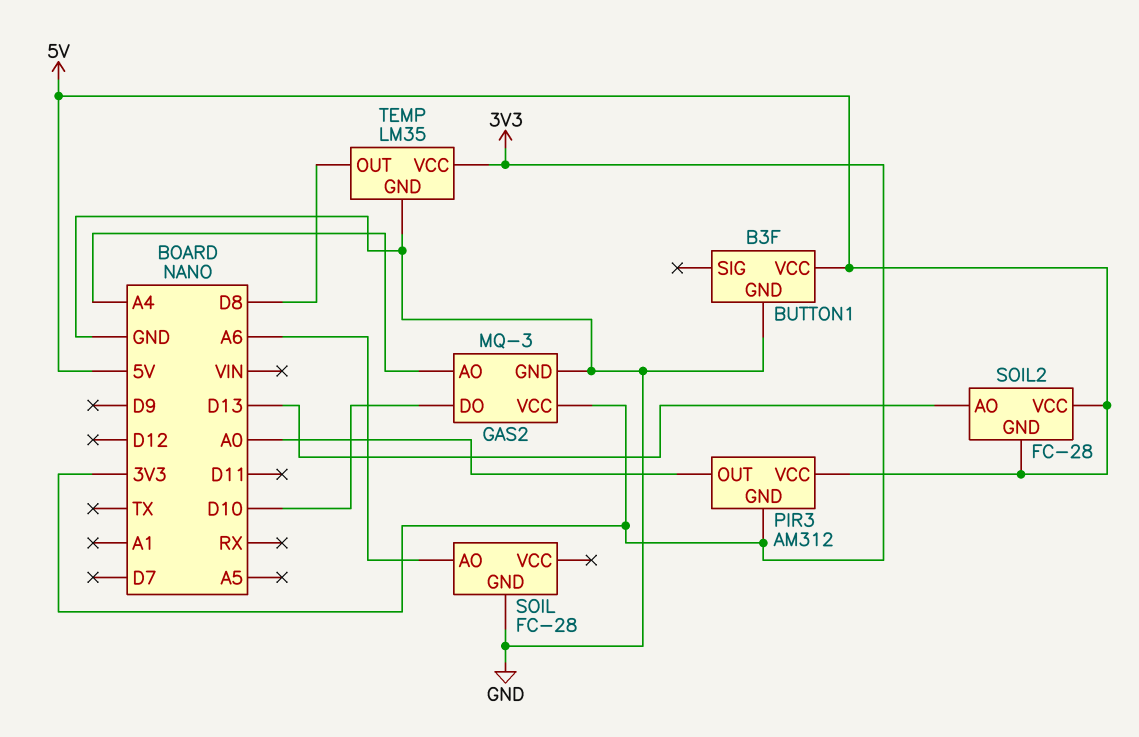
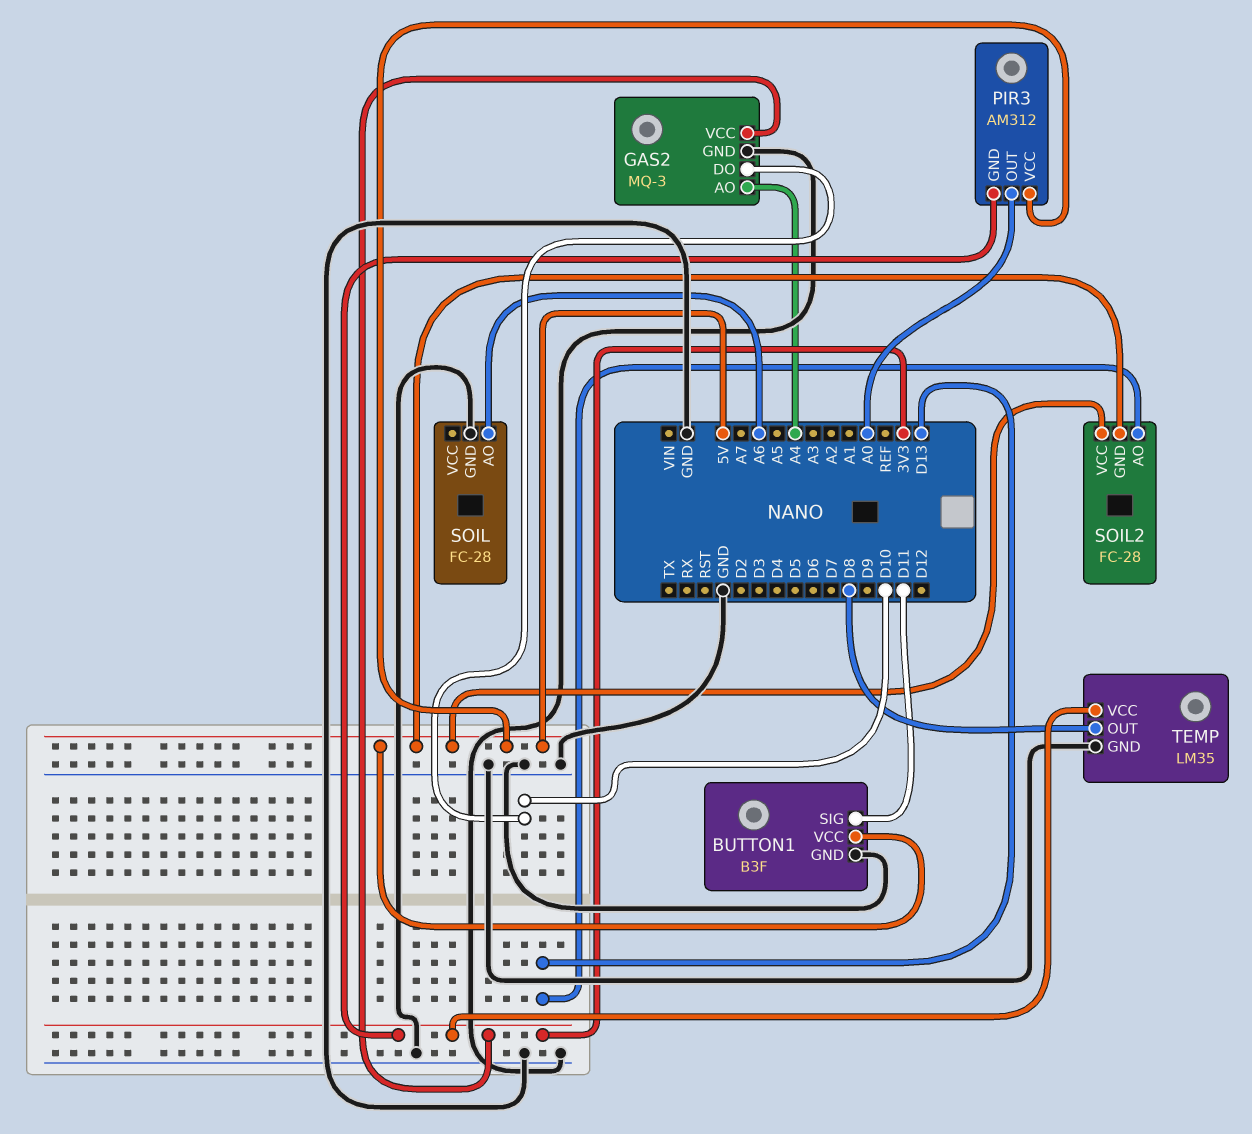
BUTTON1 pin SIG: none -> D11

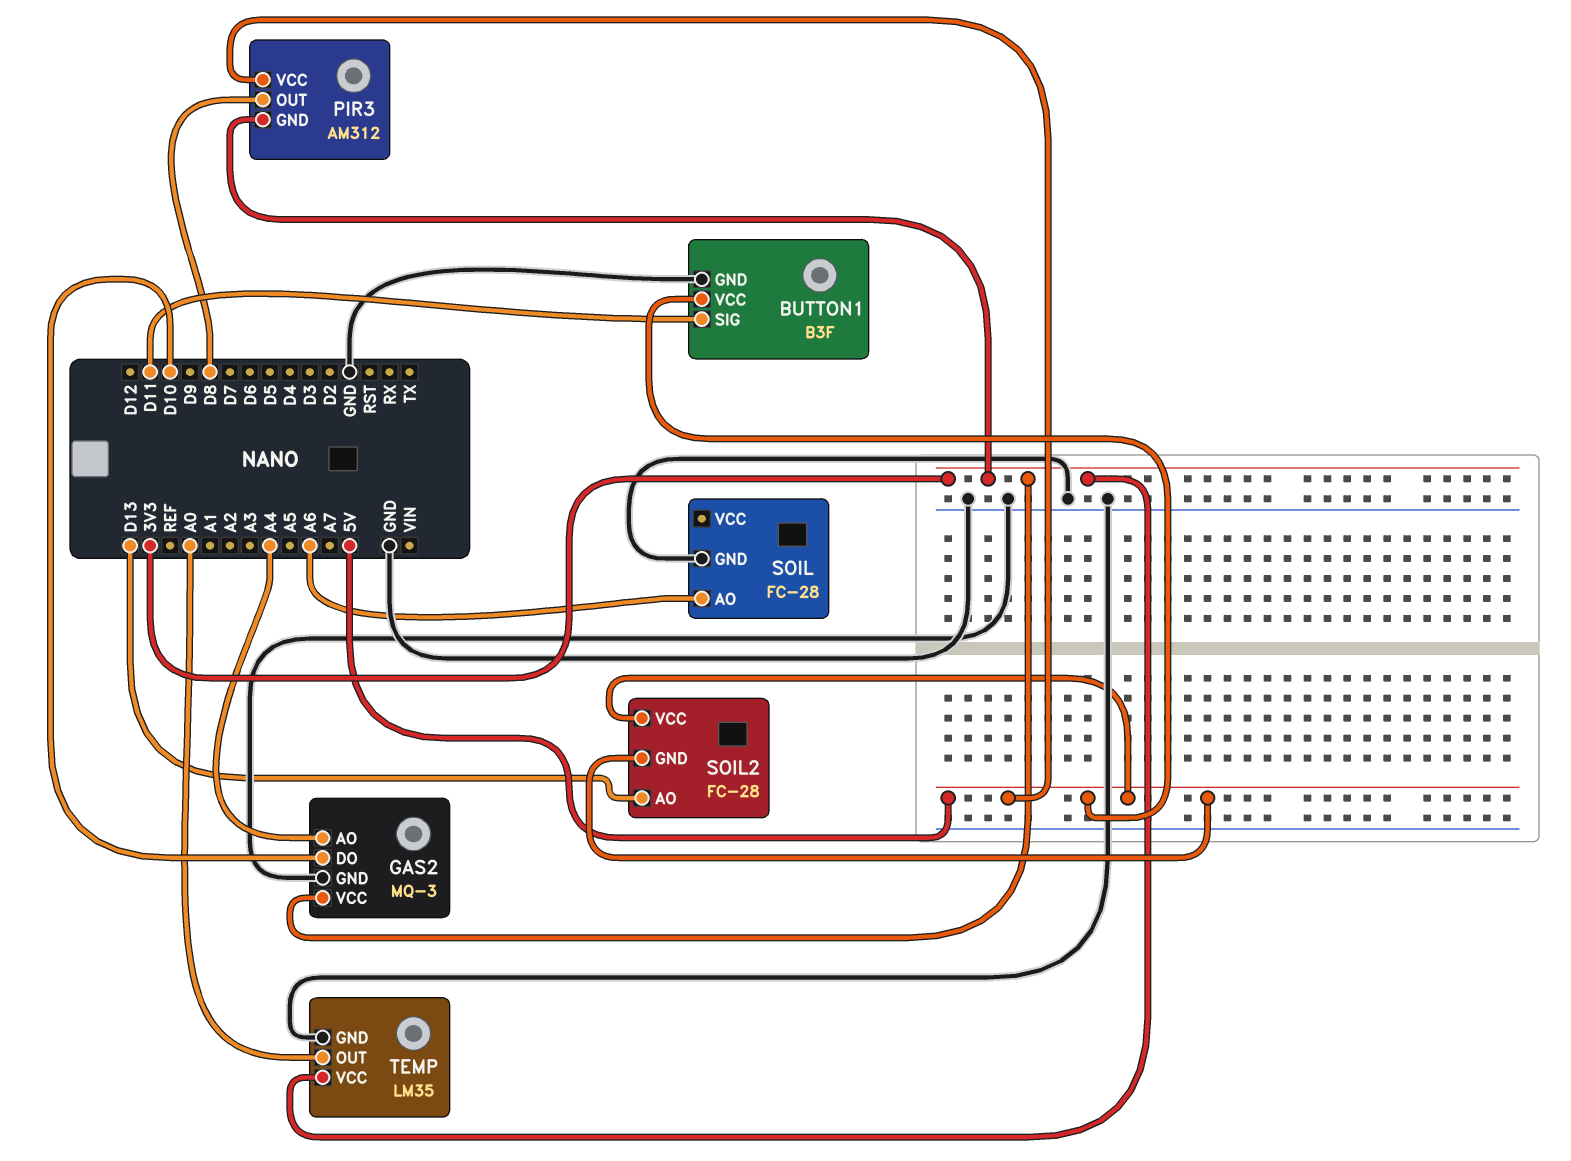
PIR3 pin OUT: A0 -> D8
TEMP pin OUT: D8 -> A0

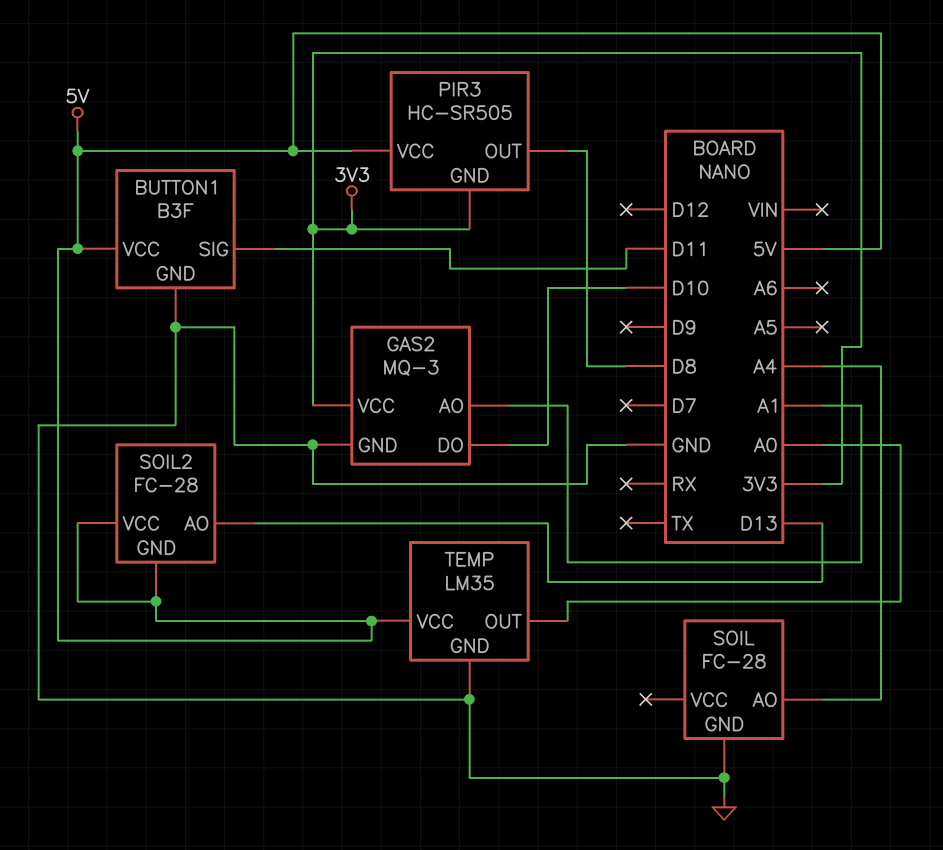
GAS2 pin AO: A4 -> A1
PIR3: AM312 -> HC-SR505
SOIL pin AO: A6 -> A4
TEMP pin VCC: 3V3 -> 5V

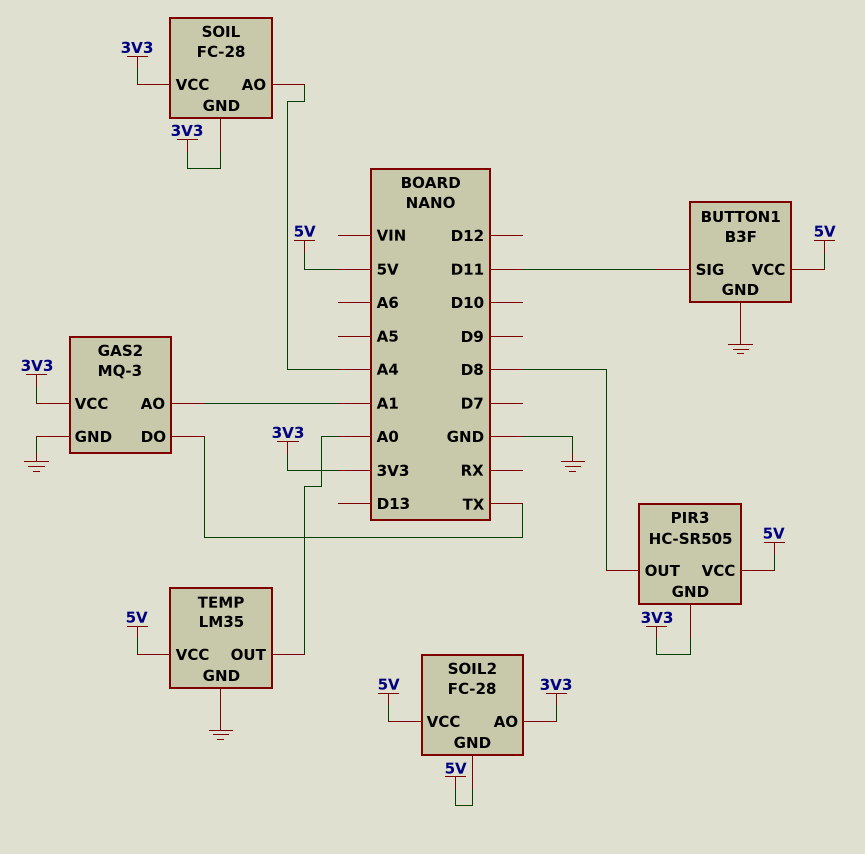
GAS2 pin DO: D10 -> TX
SOIL pin GND: GND -> 3V3
SOIL pin VCC: none -> 3V3
SOIL2 pin AO: D13 -> 3V3

